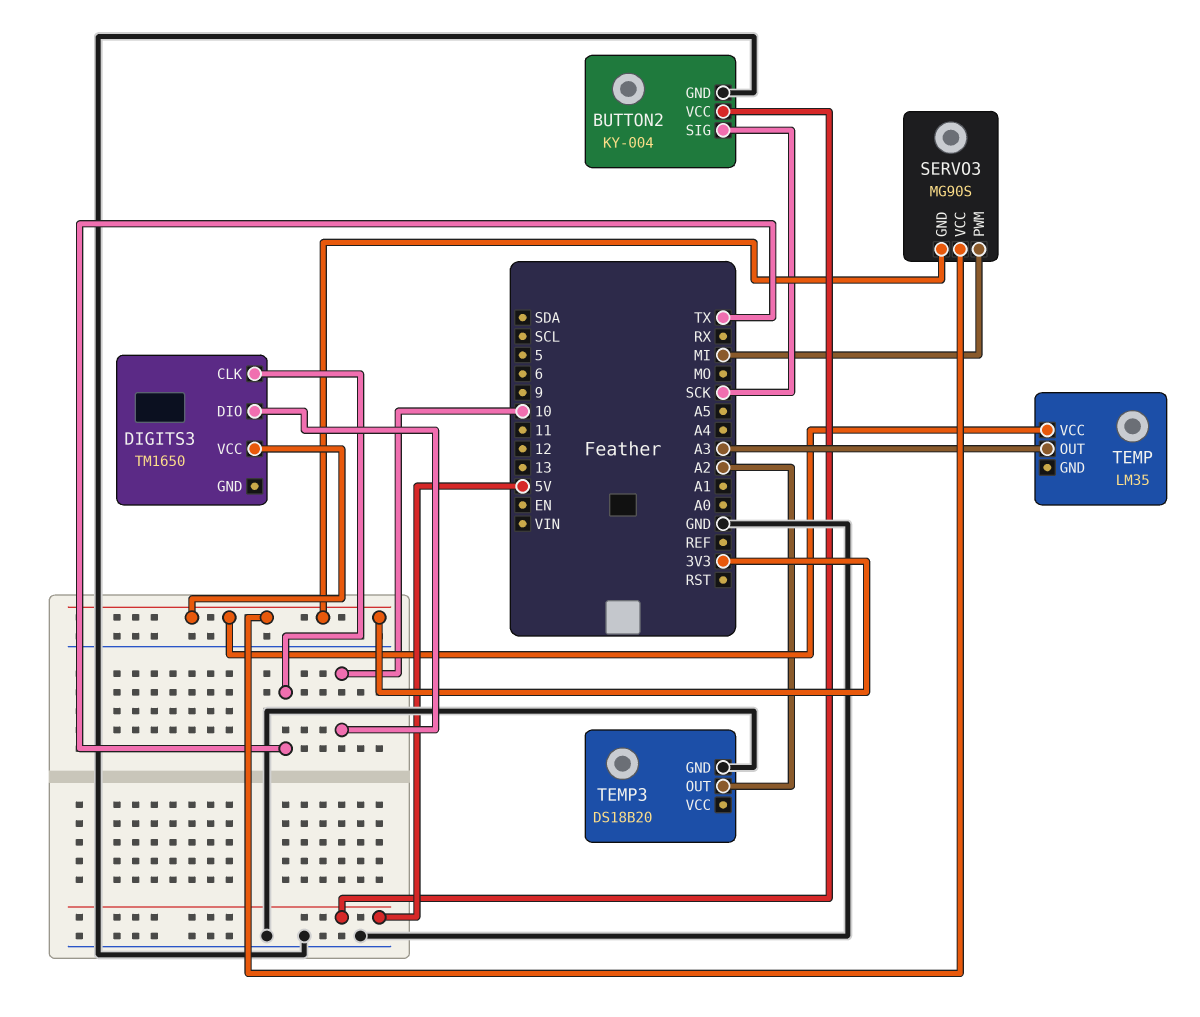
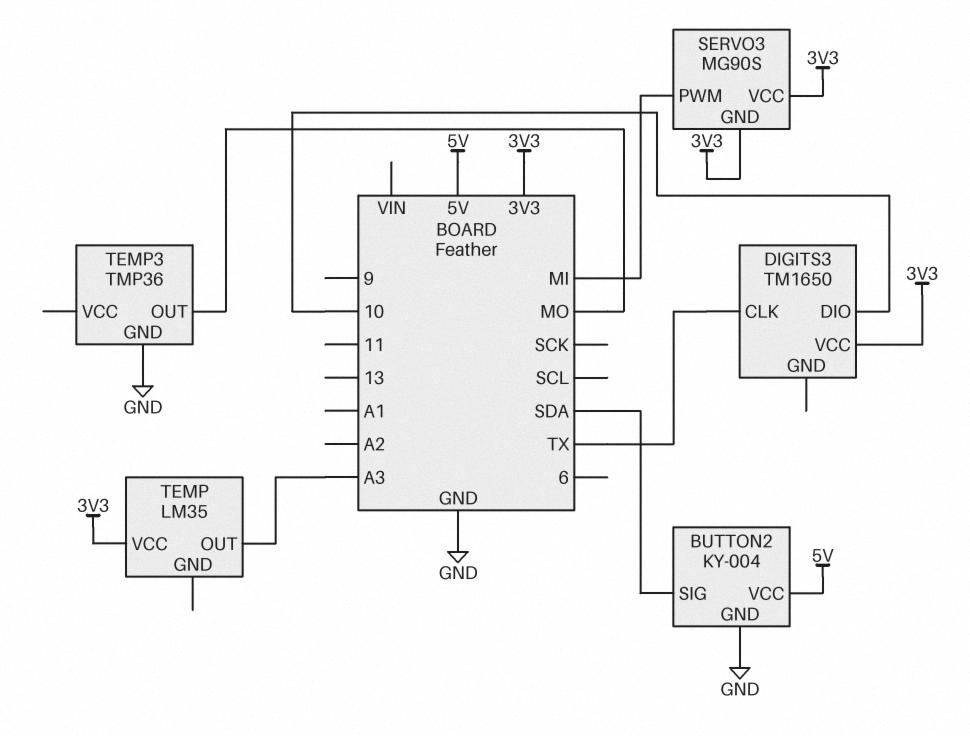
BUTTON2 pin SIG: SCK -> SDA
TEMP3: DS18B20 -> TMP36
TEMP3 pin OUT: A2 -> MO

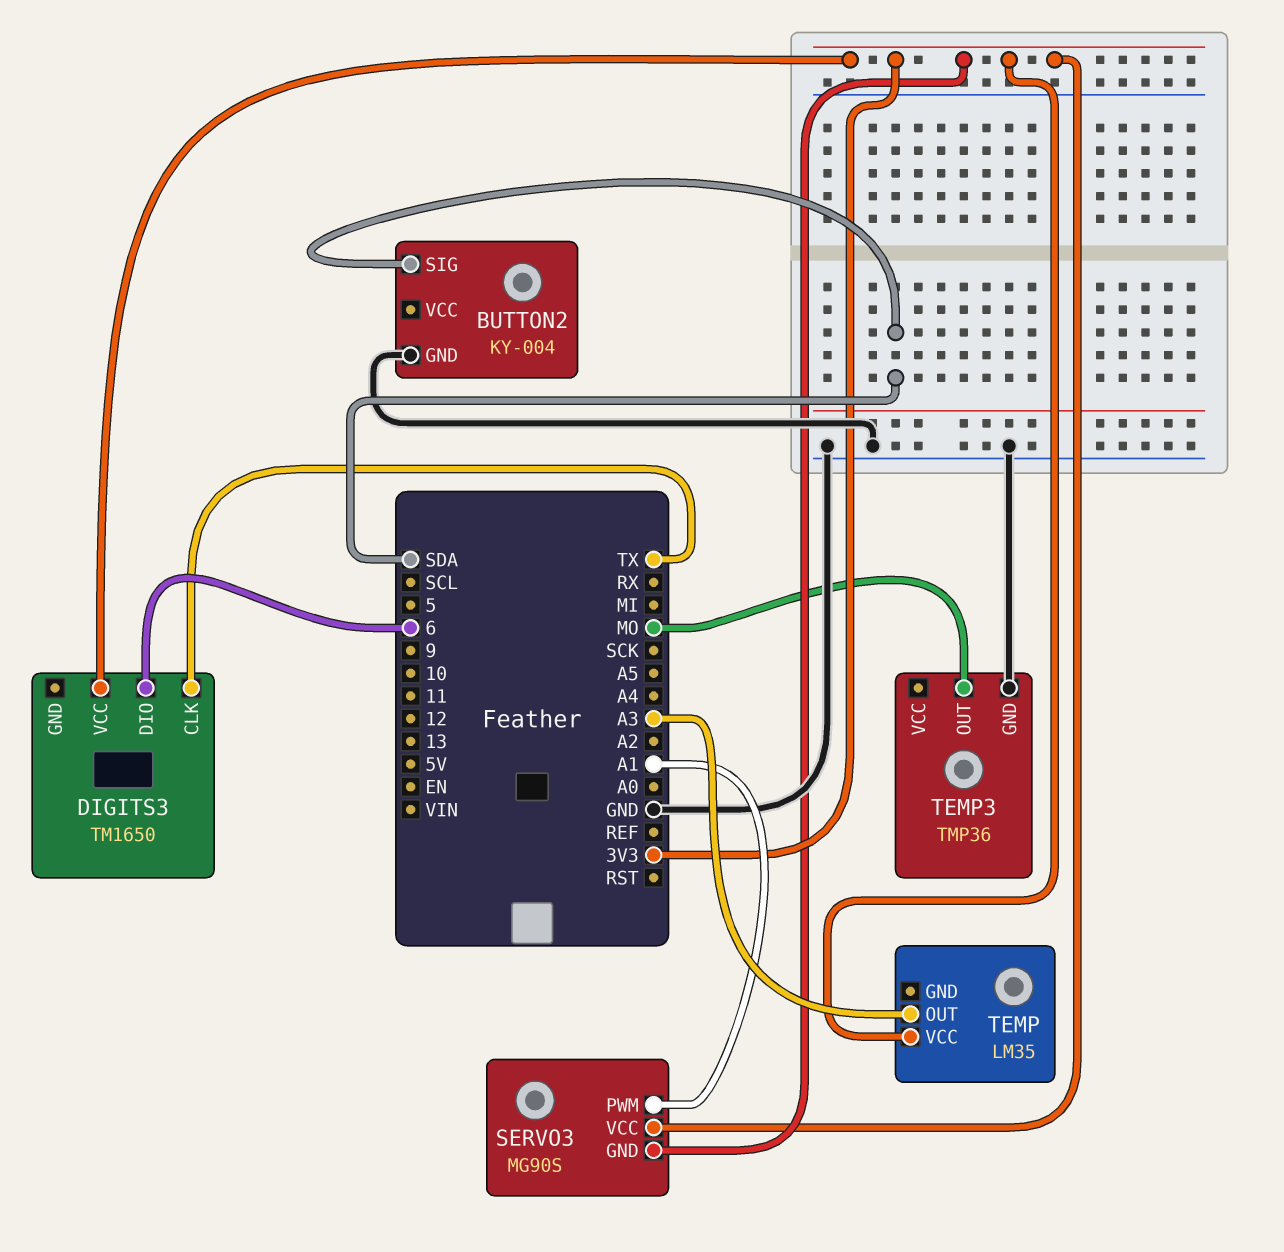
BUTTON2 pin VCC: 5V -> none
DIGITS3 pin DIO: 10 -> 6
SERVO3 pin PWM: MI -> A1

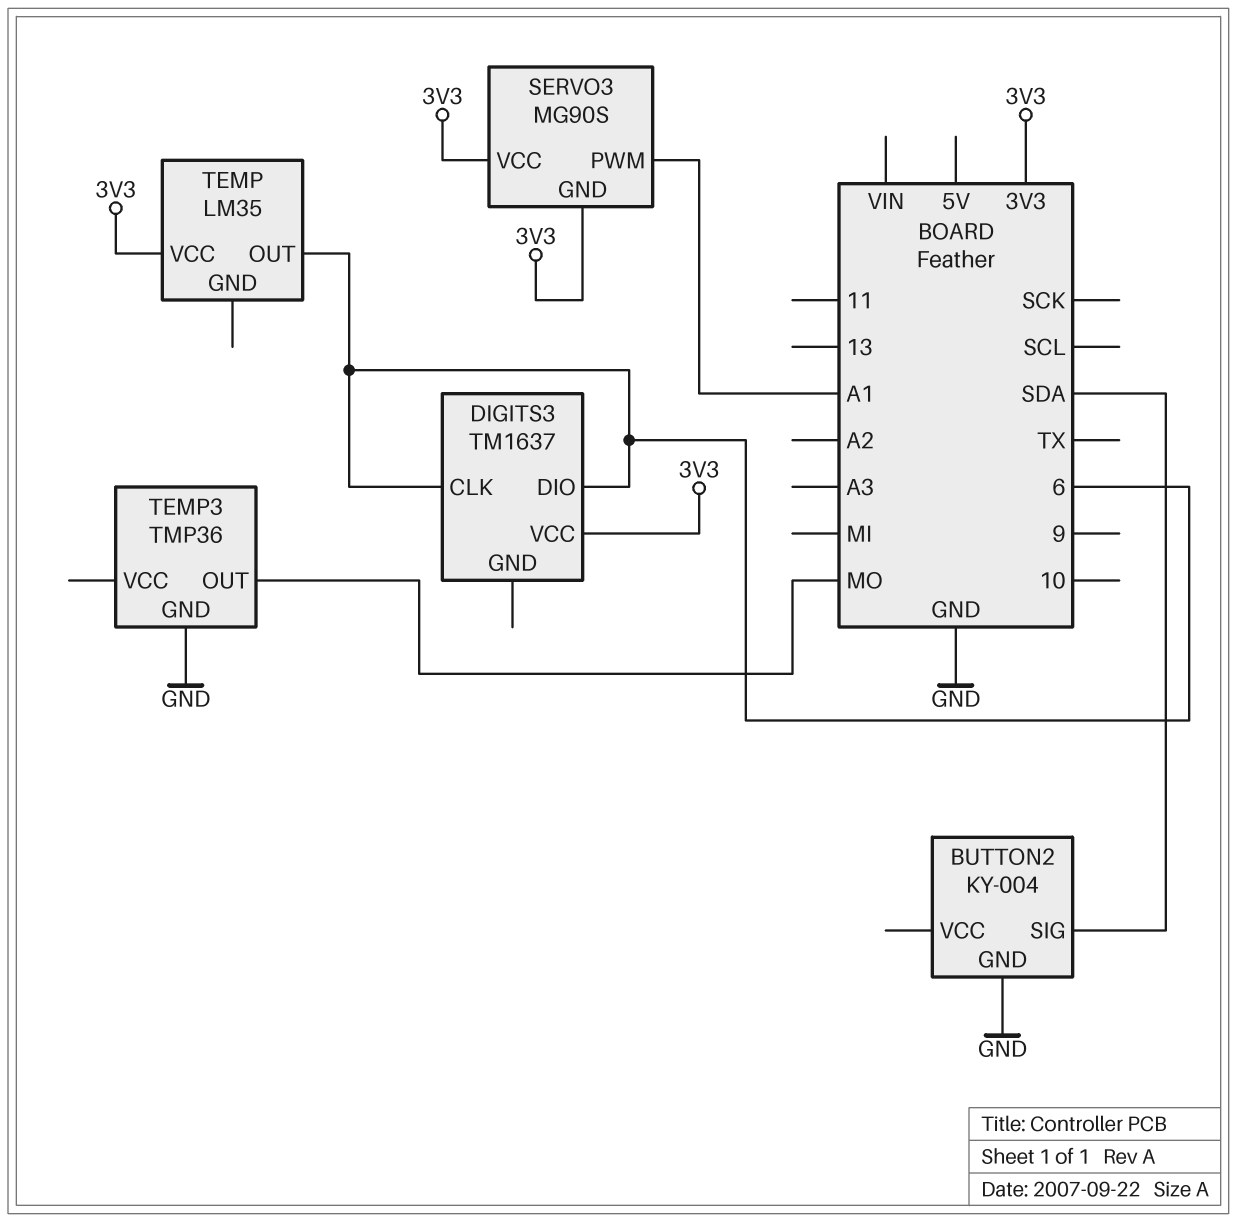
DIGITS3: TM1650 -> TM1637
DIGITS3 pin CLK: TX -> 6
TEMP pin OUT: A3 -> 6

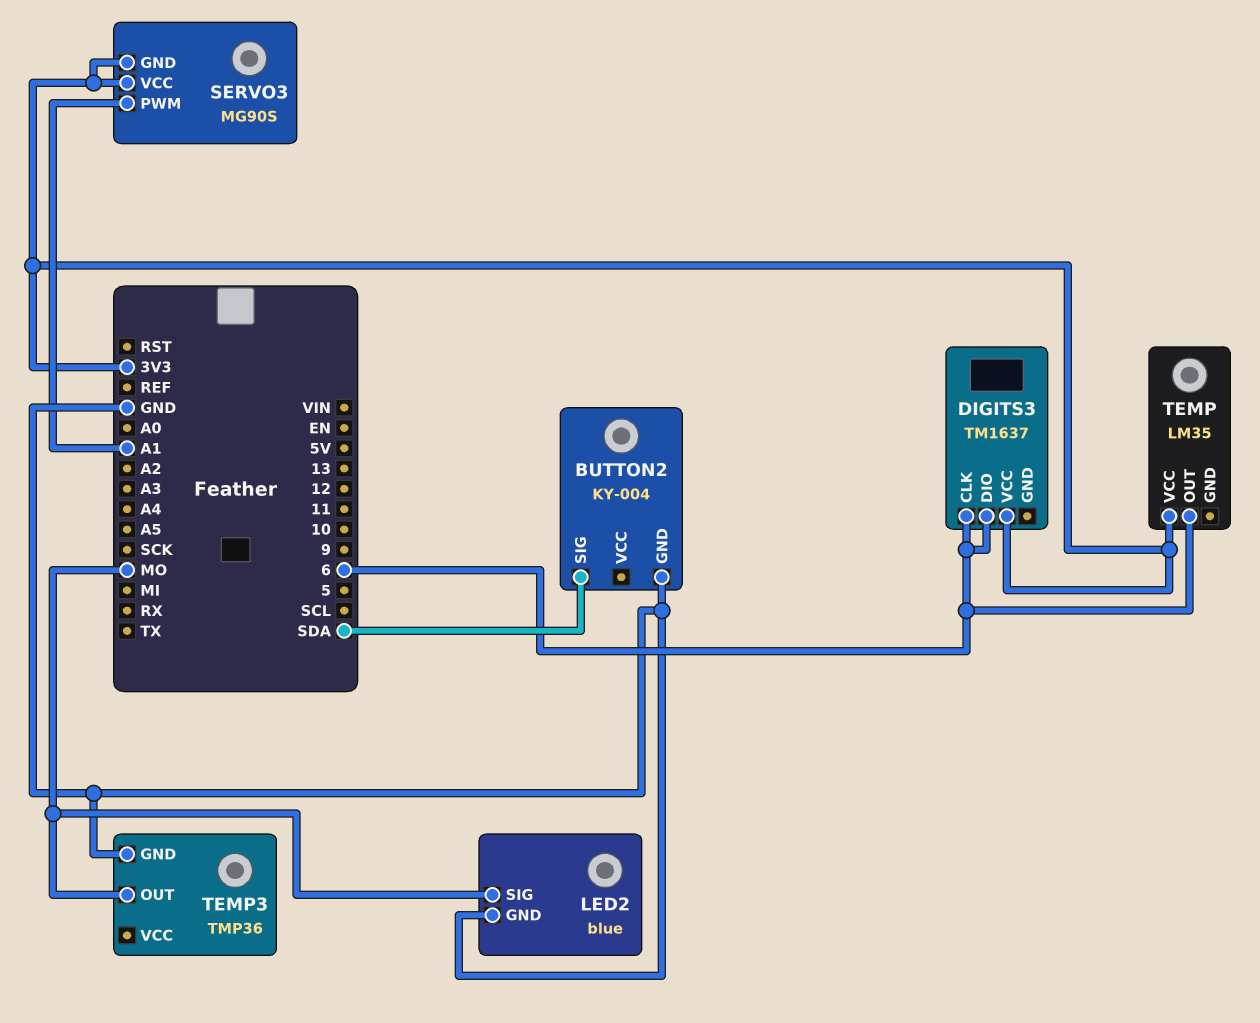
LED2: none -> blue
LED2 pin GND: none -> GND
LED2 pin SIG: none -> MO

